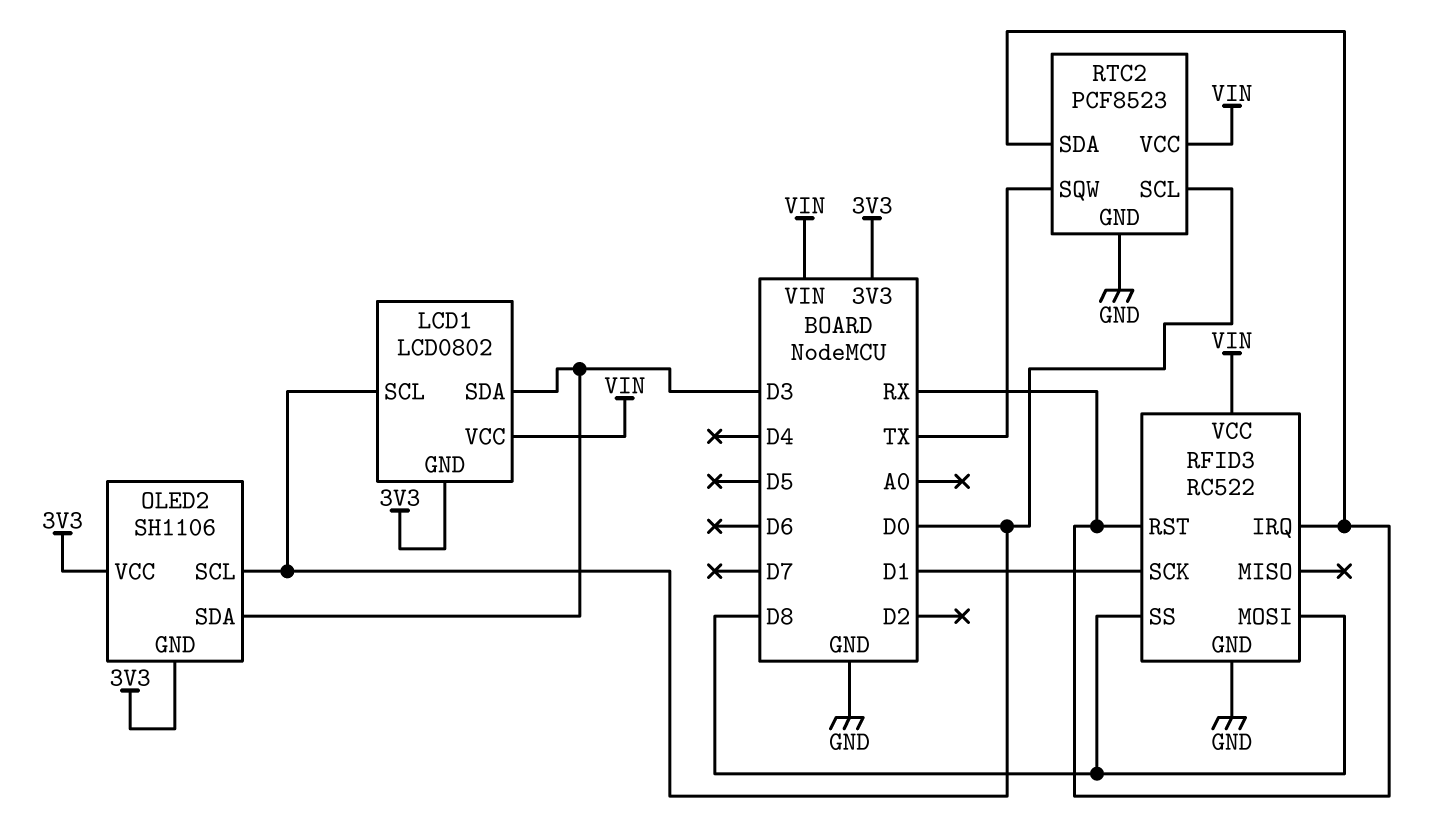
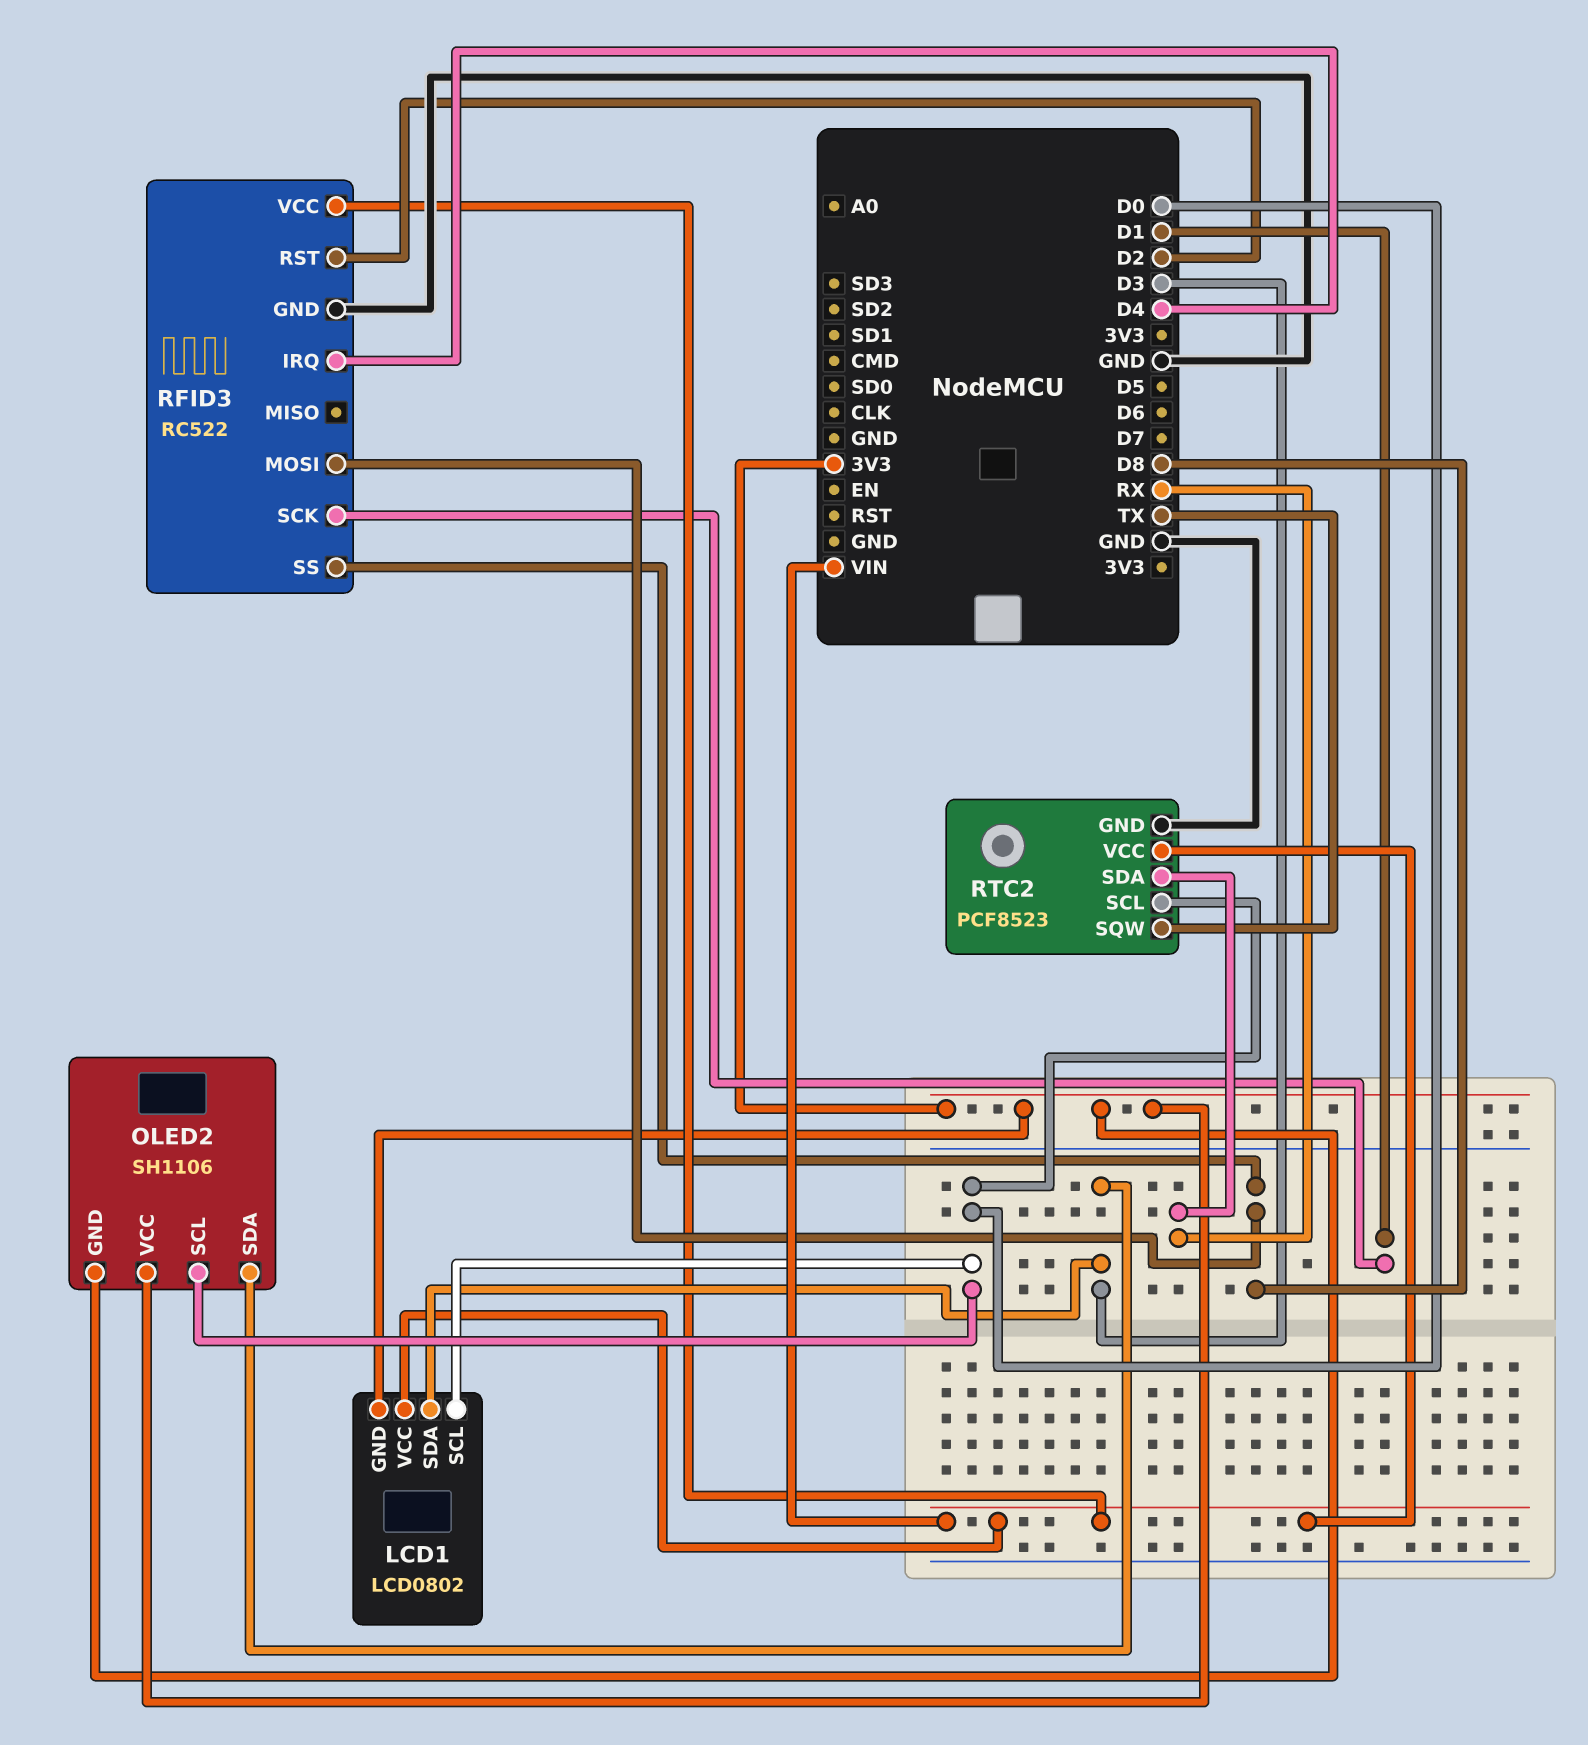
RFID3 pin IRQ: RX -> D4
RFID3 pin RST: RX -> D2

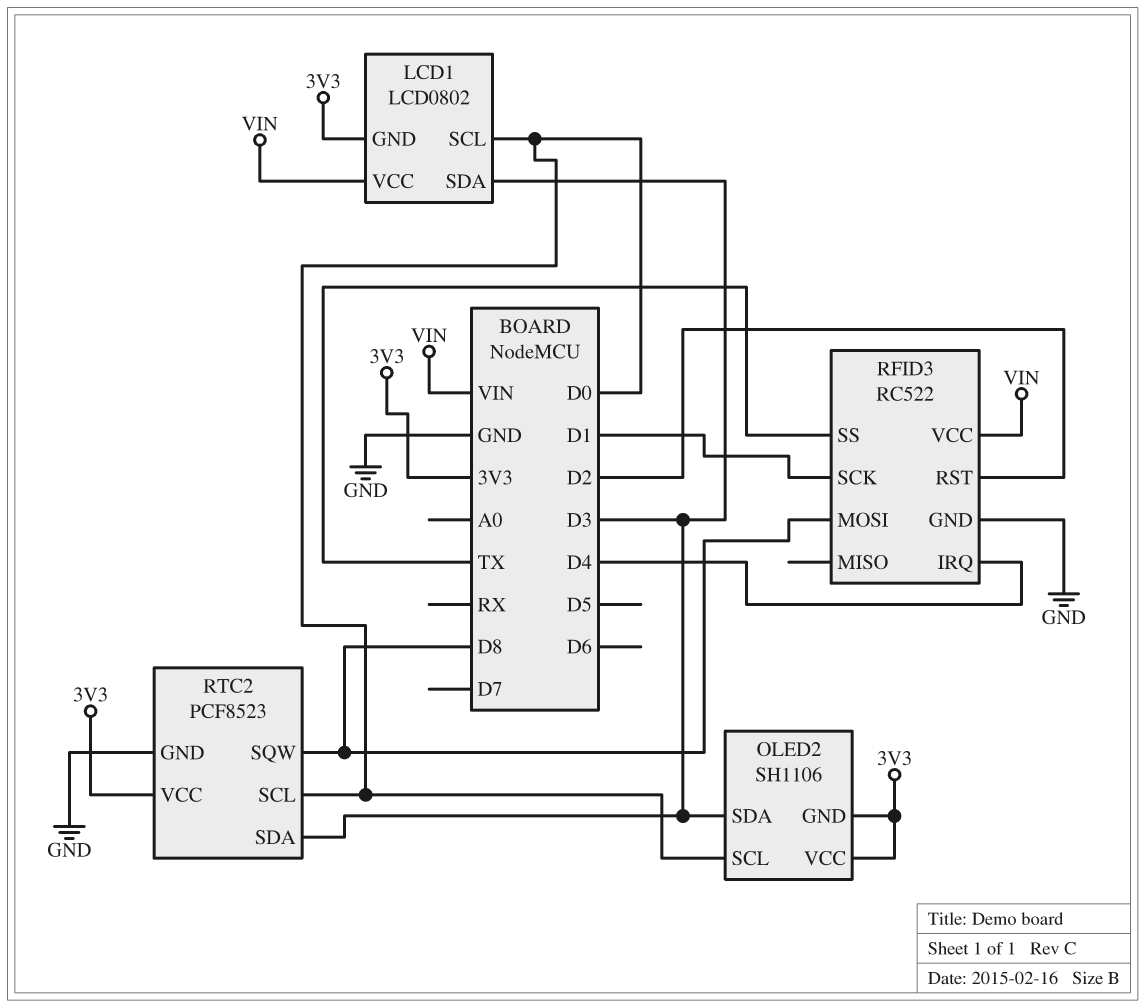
RFID3 pin SS: D8 -> TX
RTC2 pin SDA: RX -> D3
RTC2 pin SQW: TX -> D8
RTC2 pin VCC: VIN -> 3V3

